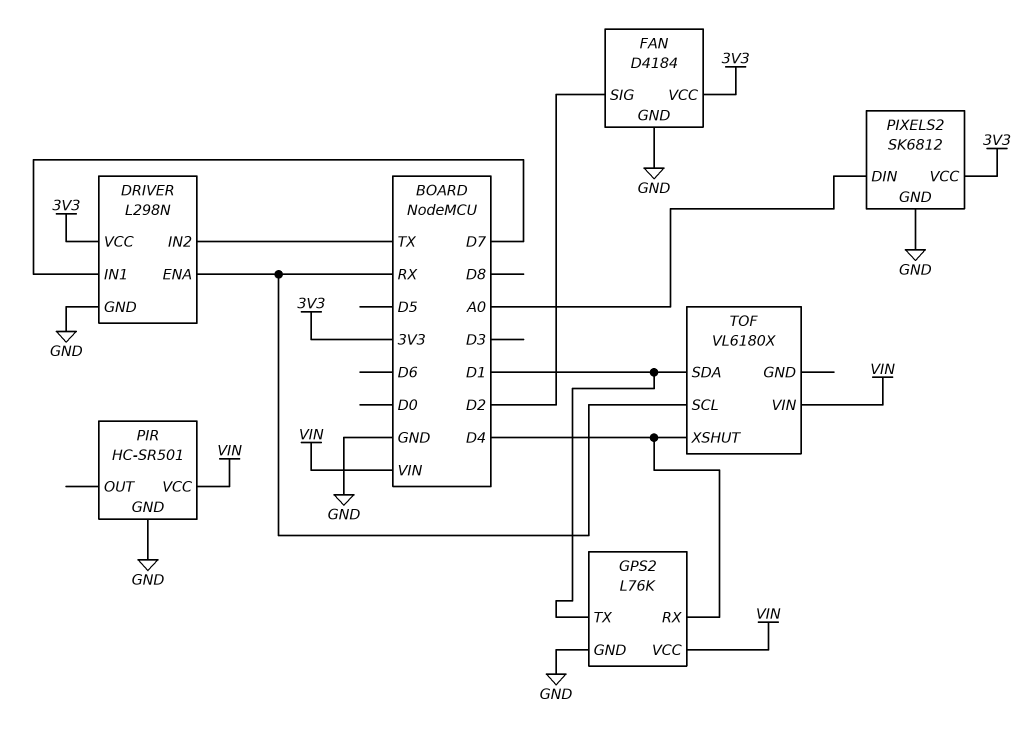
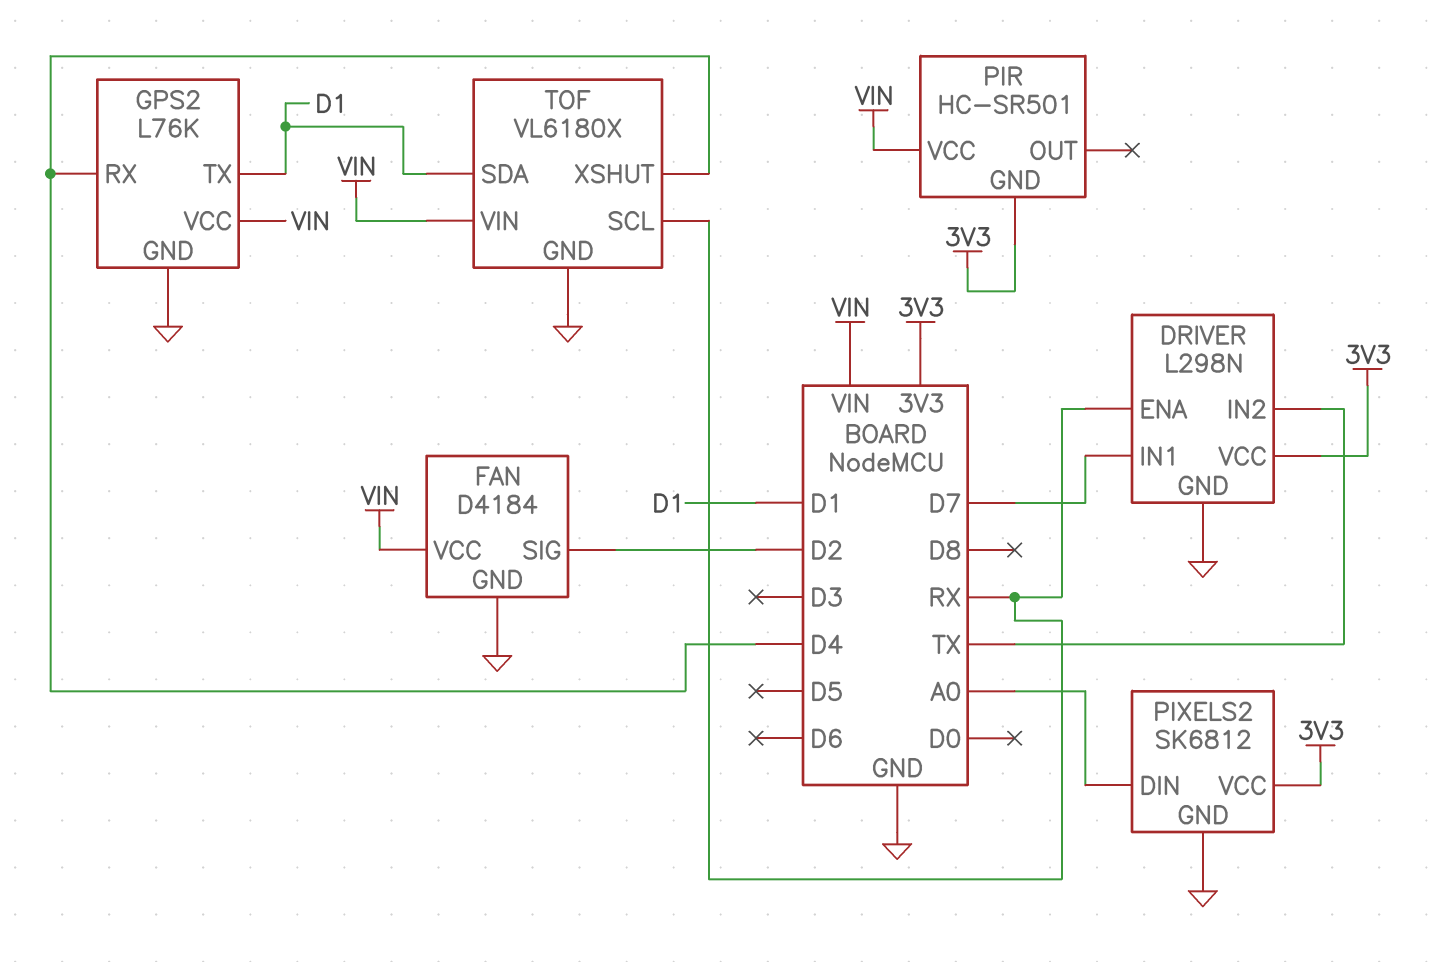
FAN pin VCC: 3V3 -> VIN
PIR pin GND: GND -> 3V3
TOF pin GND: none -> GND

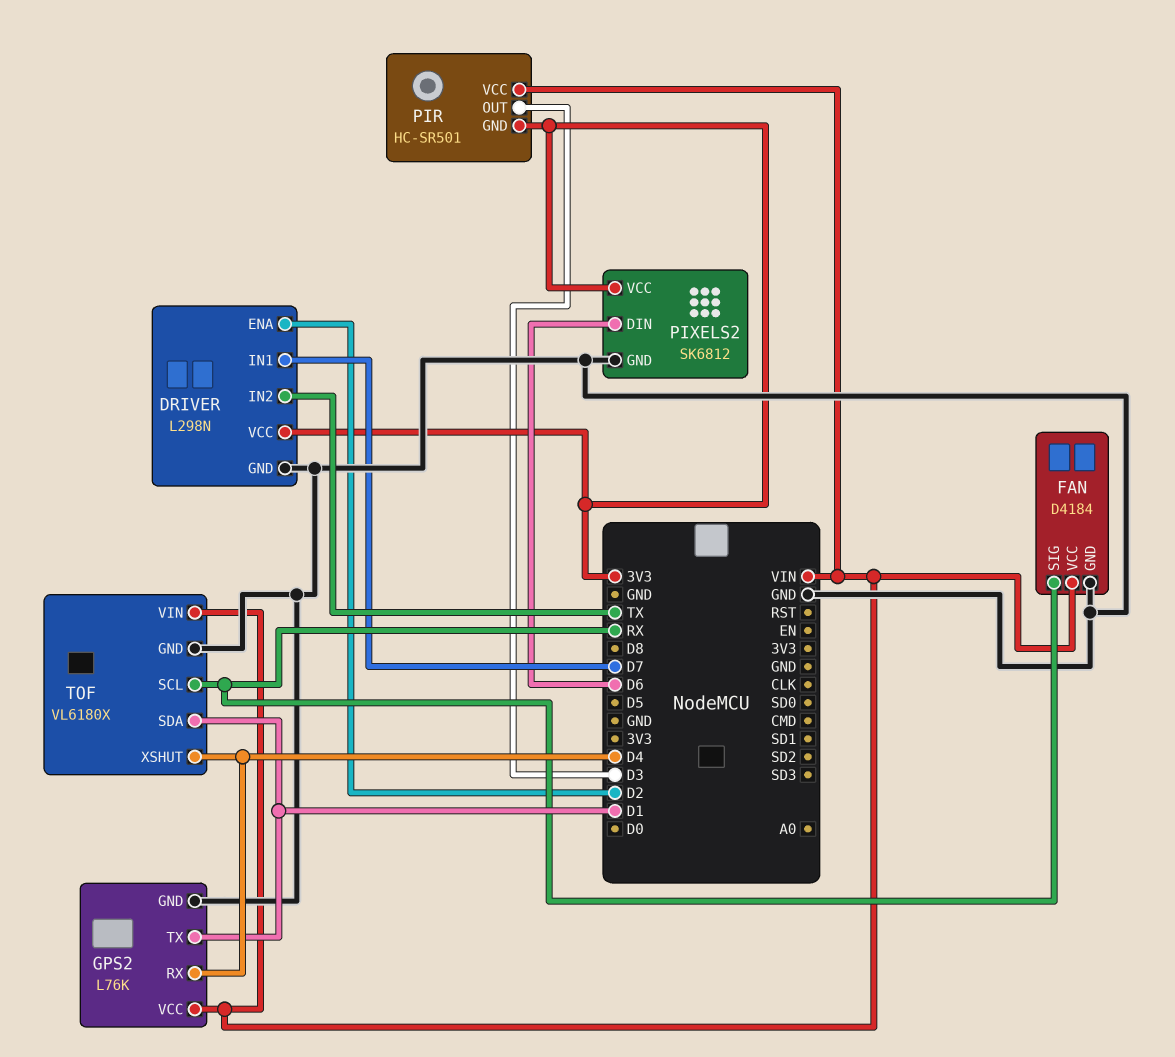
DRIVER pin ENA: RX -> D2
FAN pin SIG: D2 -> RX
PIR pin OUT: none -> D3
PIXELS2 pin DIN: A0 -> D6

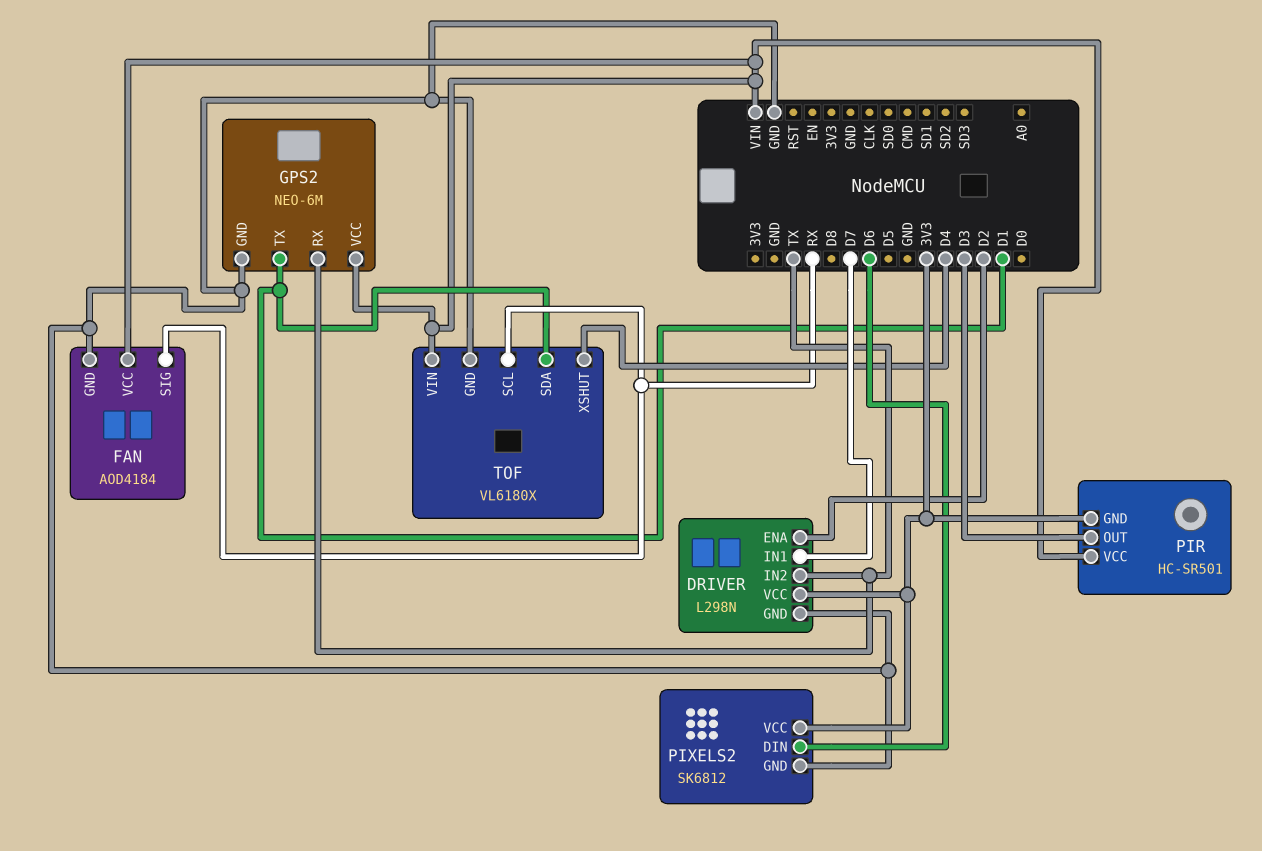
FAN: D4184 -> AOD4184
GPS2: L76K -> NEO-6M
GPS2 pin RX: D4 -> TX

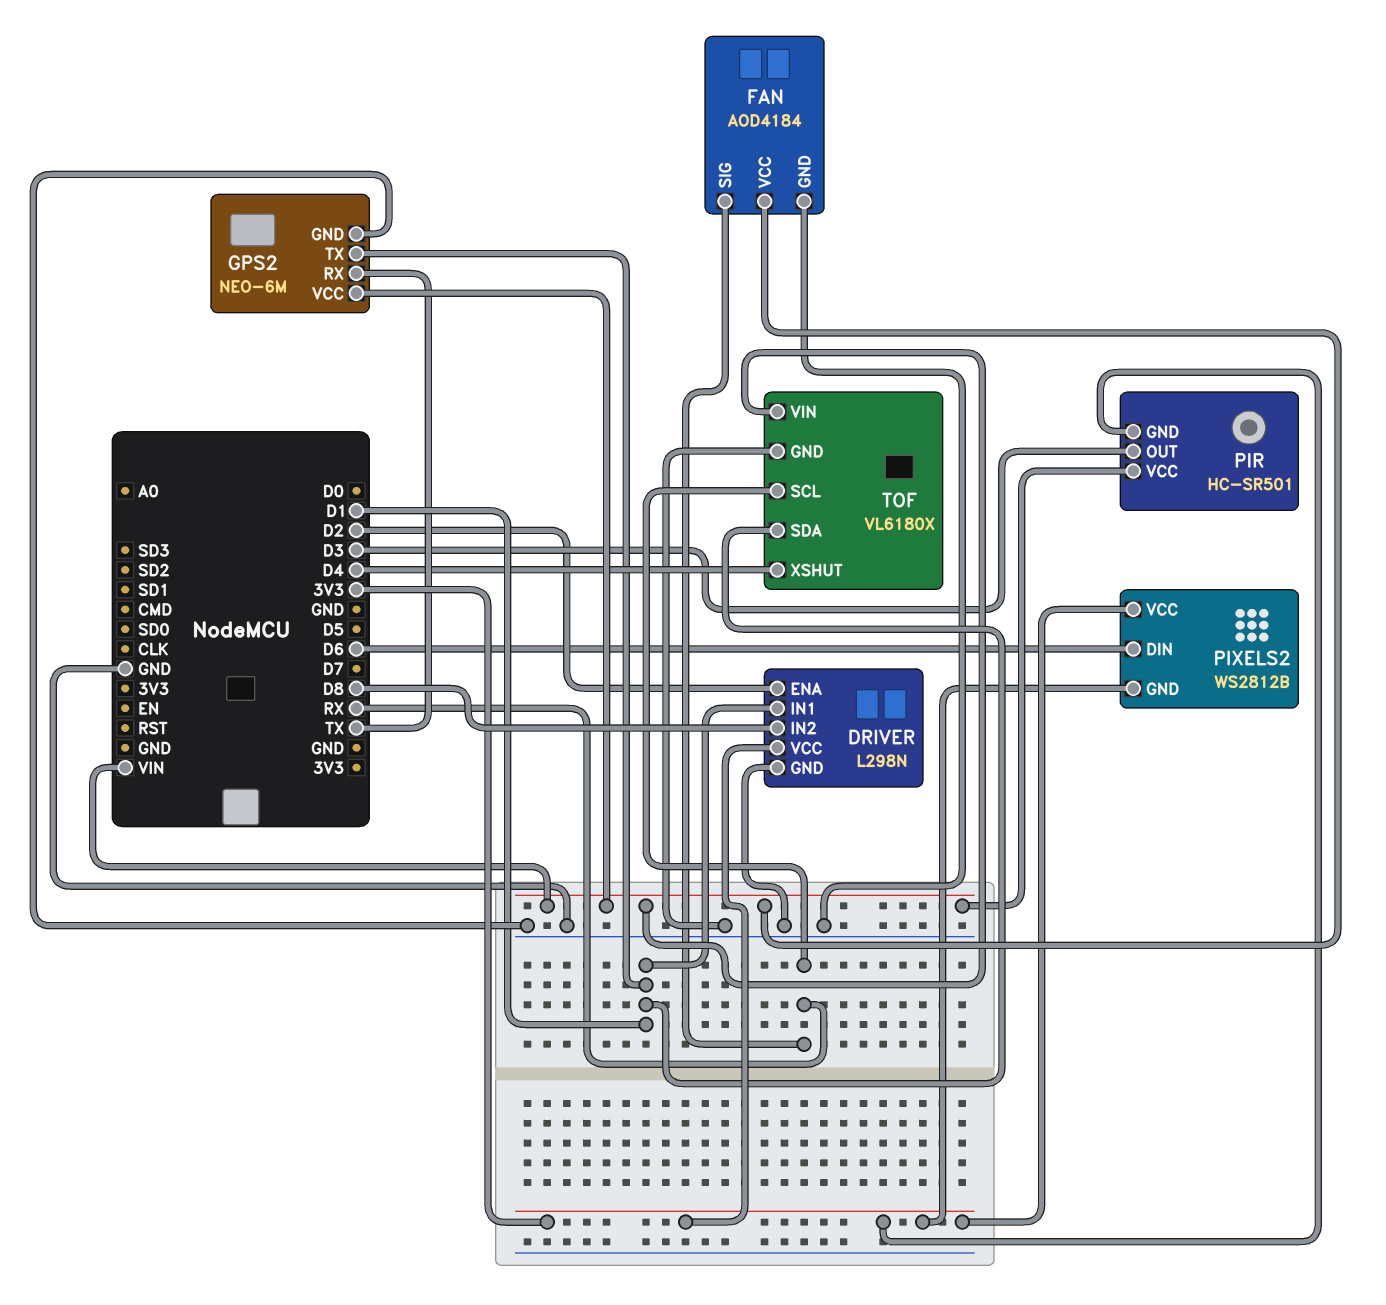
DRIVER pin IN1: D7 -> D1
DRIVER pin IN2: TX -> D8
PIXELS2: SK6812 -> WS2812B
PIXELS2 pin GND: GND -> 3V3

